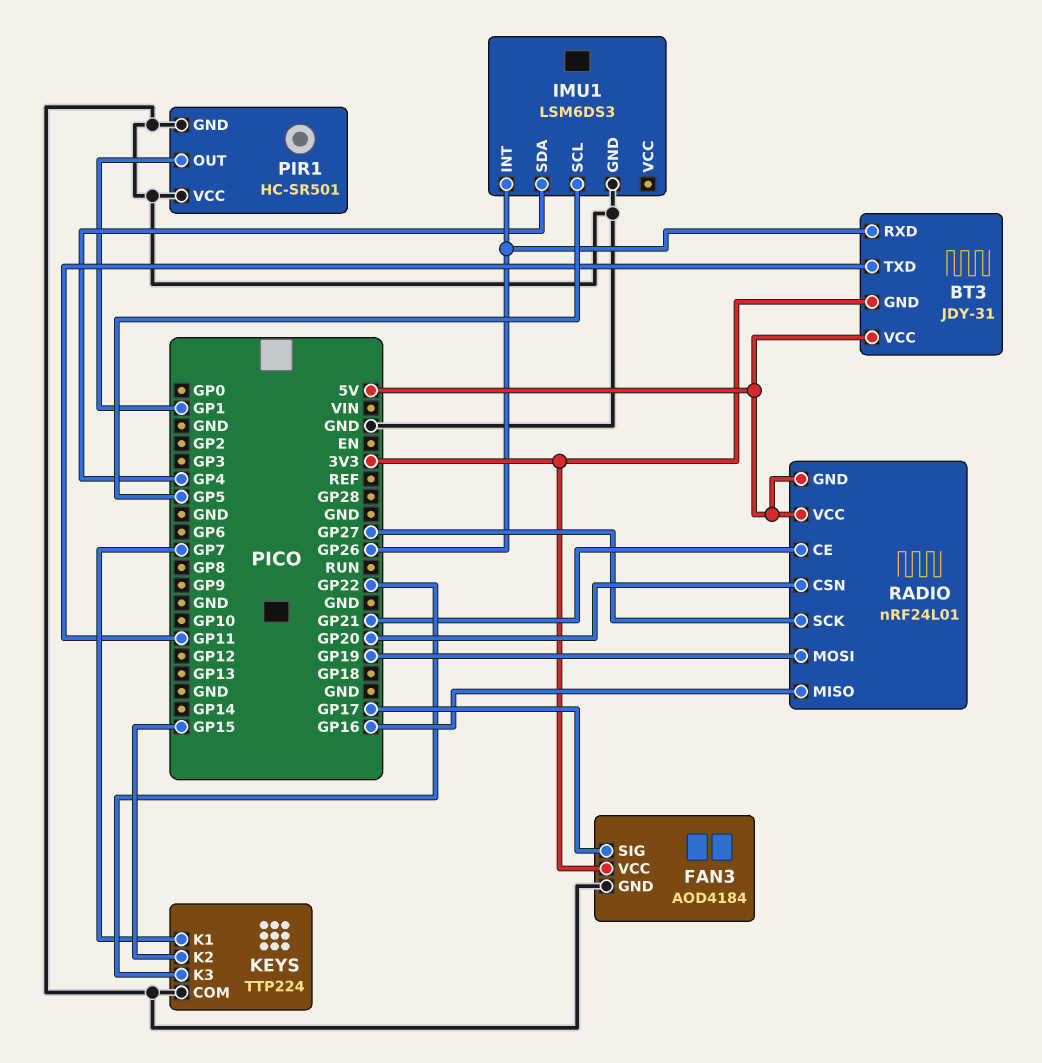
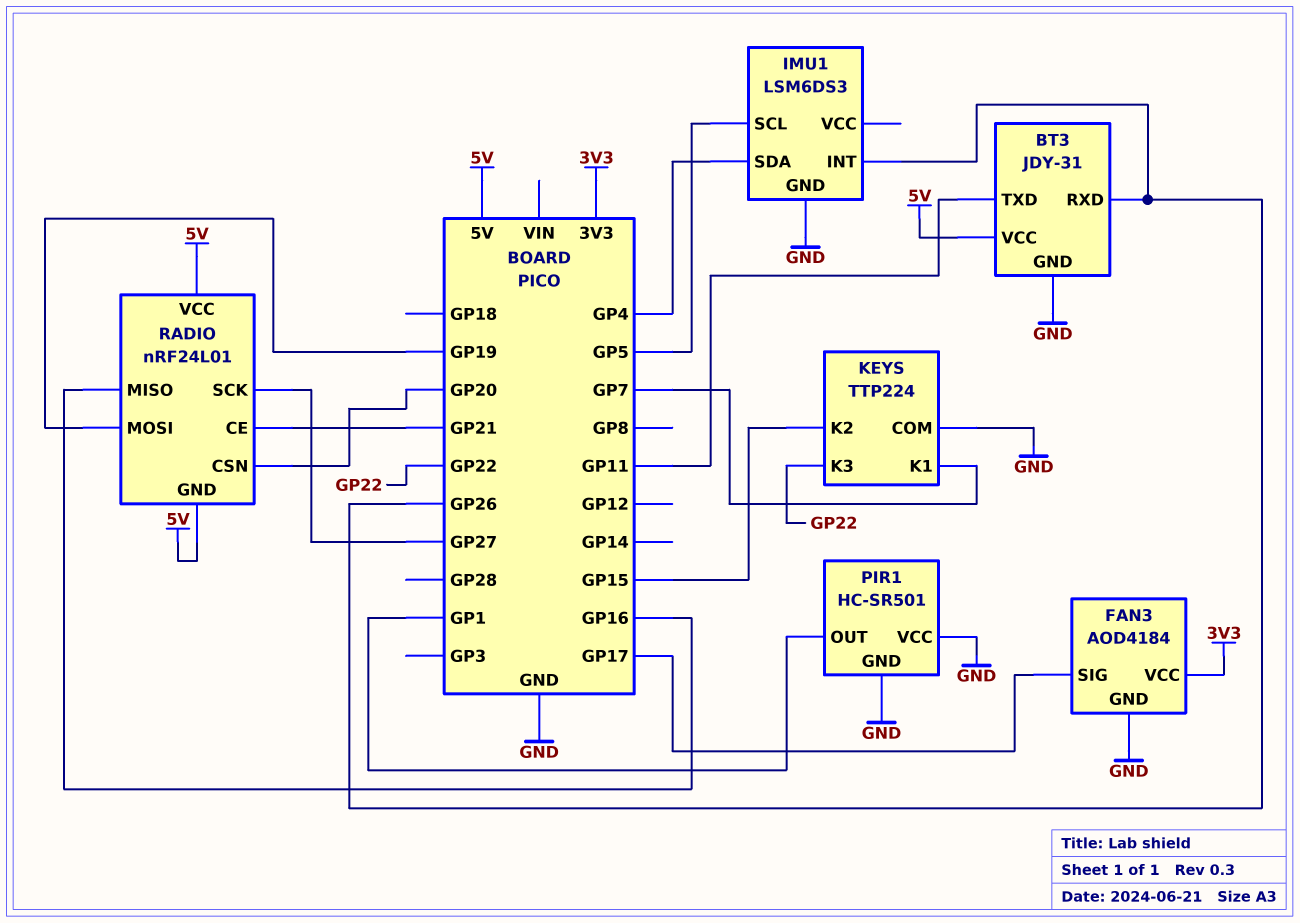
BT3 pin GND: 3V3 -> GND

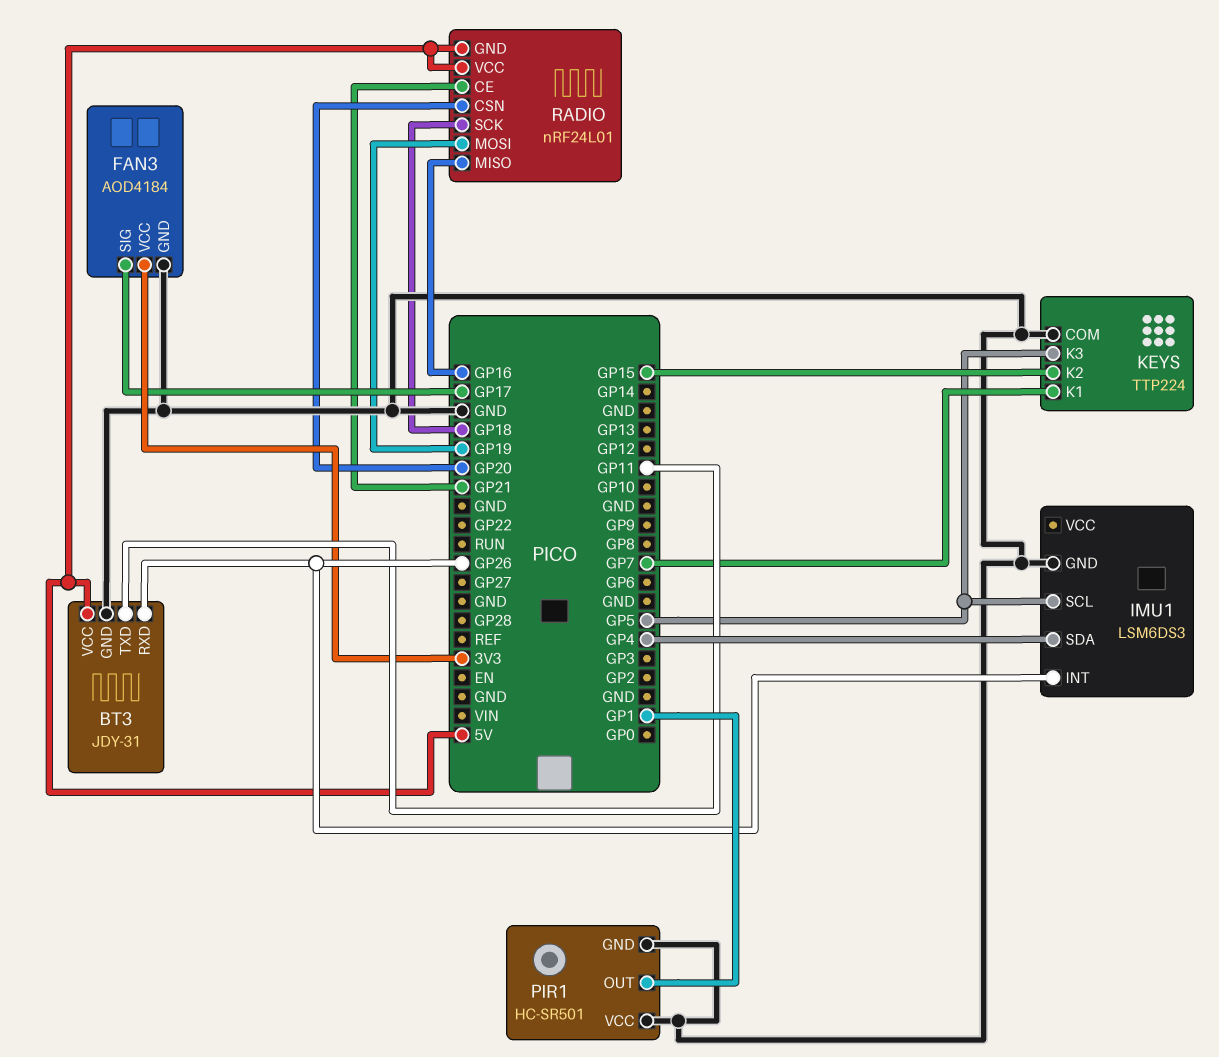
KEYS pin K3: GP22 -> GP5
RADIO pin SCK: GP27 -> GP18

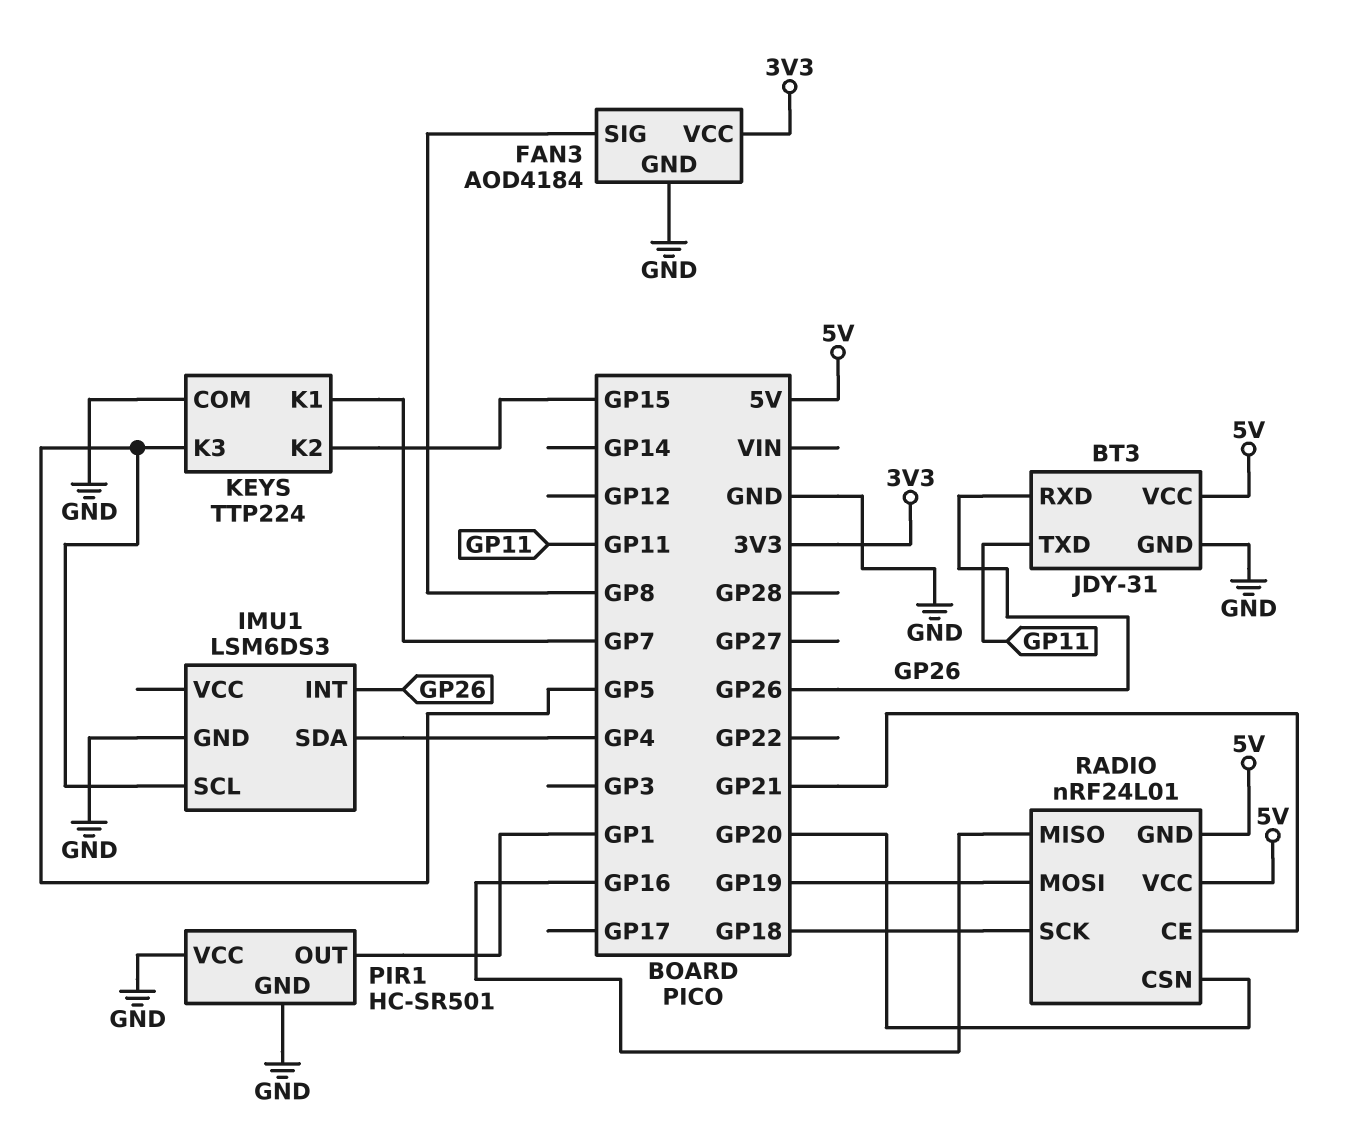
FAN3 pin SIG: GP17 -> GP8

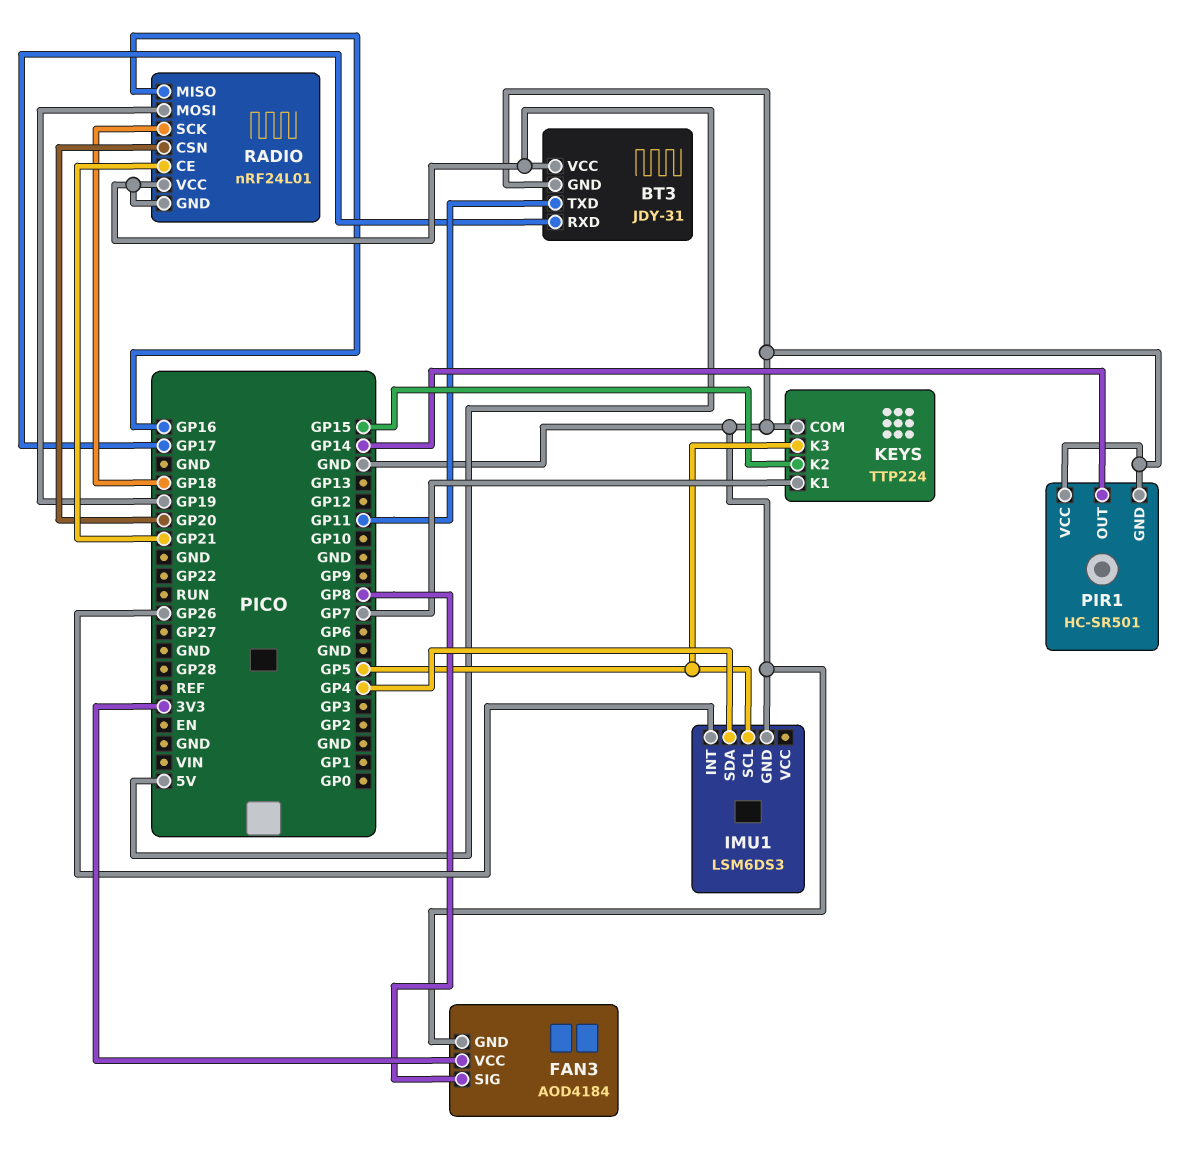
BT3 pin RXD: GP26 -> GP17
PIR1 pin OUT: GP1 -> GP14

